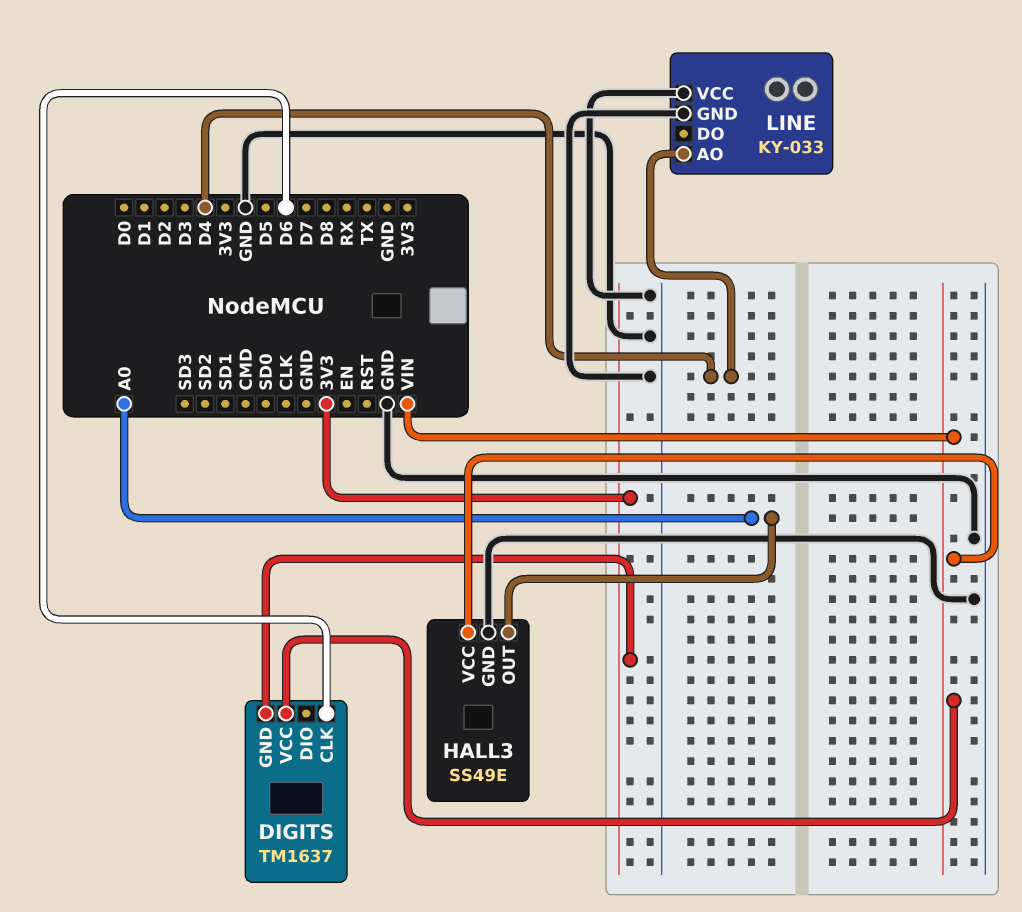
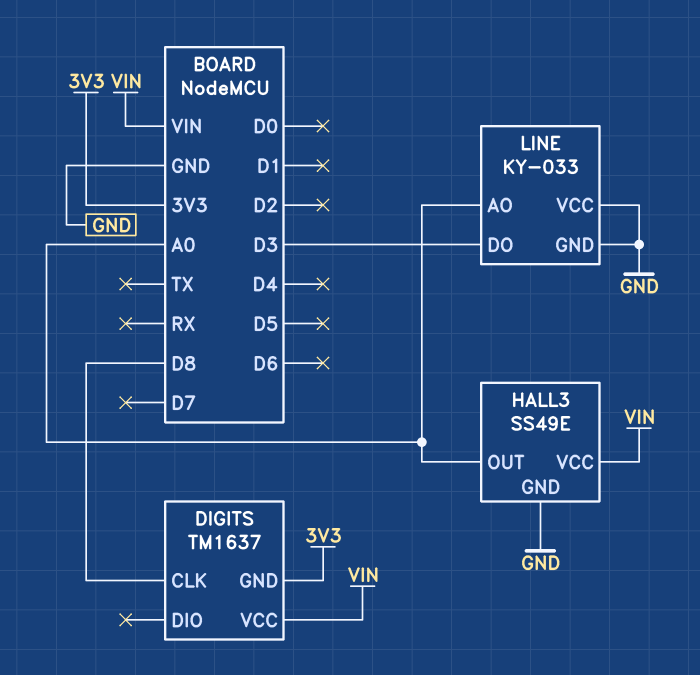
DIGITS pin CLK: D6 -> D8
LINE pin AO: D4 -> A0
LINE pin DO: none -> D3

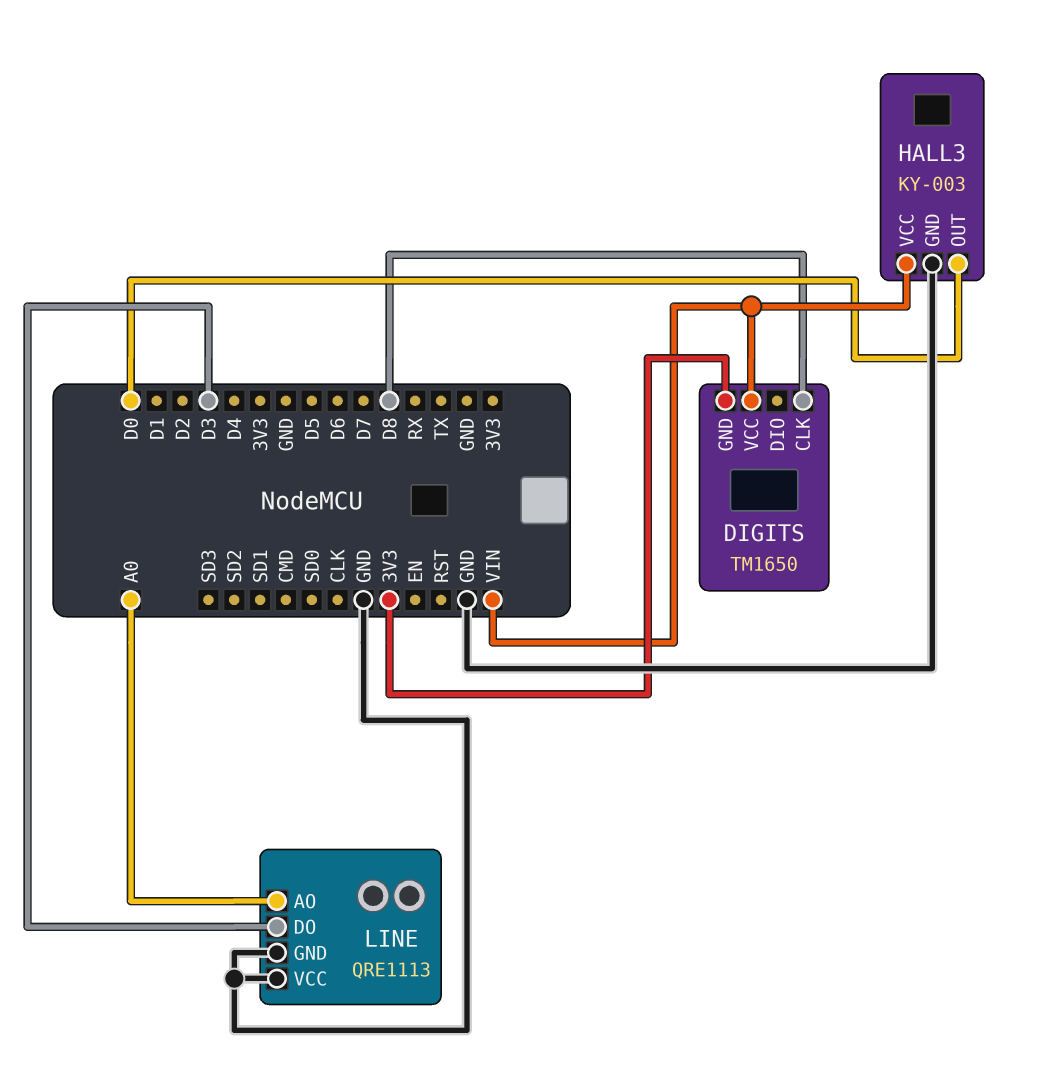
DIGITS: TM1637 -> TM1650
HALL3: SS49E -> KY-003
HALL3 pin OUT: A0 -> D0
LINE: KY-033 -> QRE1113

